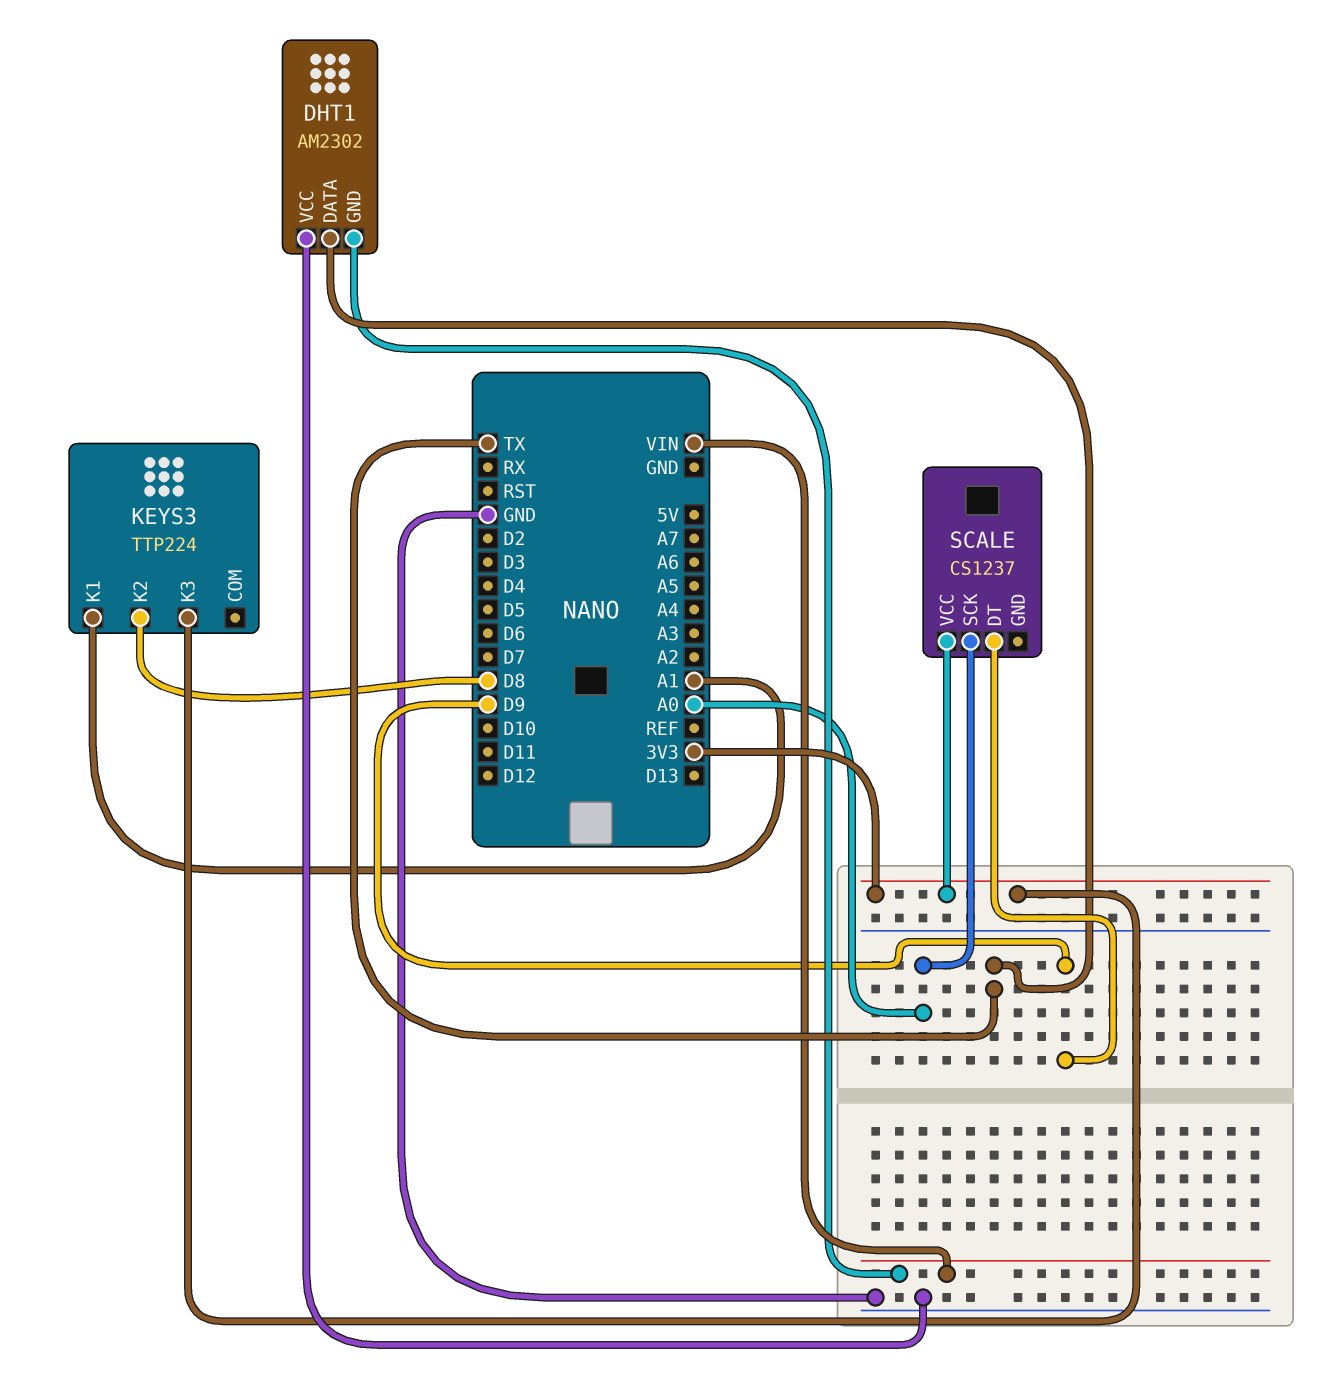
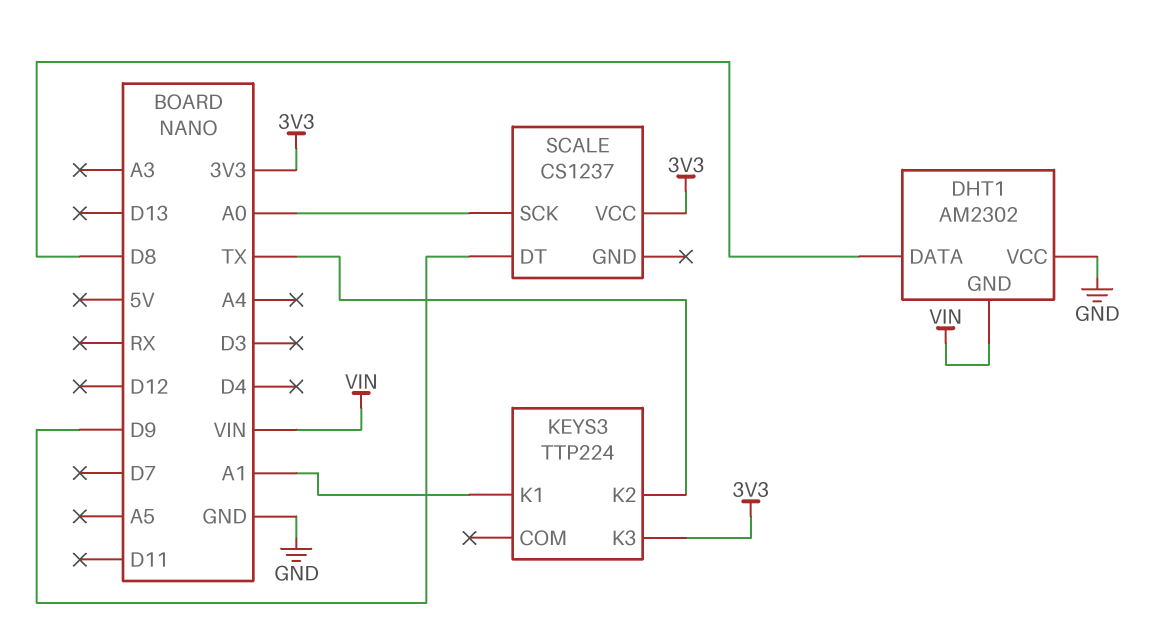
DHT1 pin DATA: TX -> D8
KEYS3 pin K2: D8 -> TX

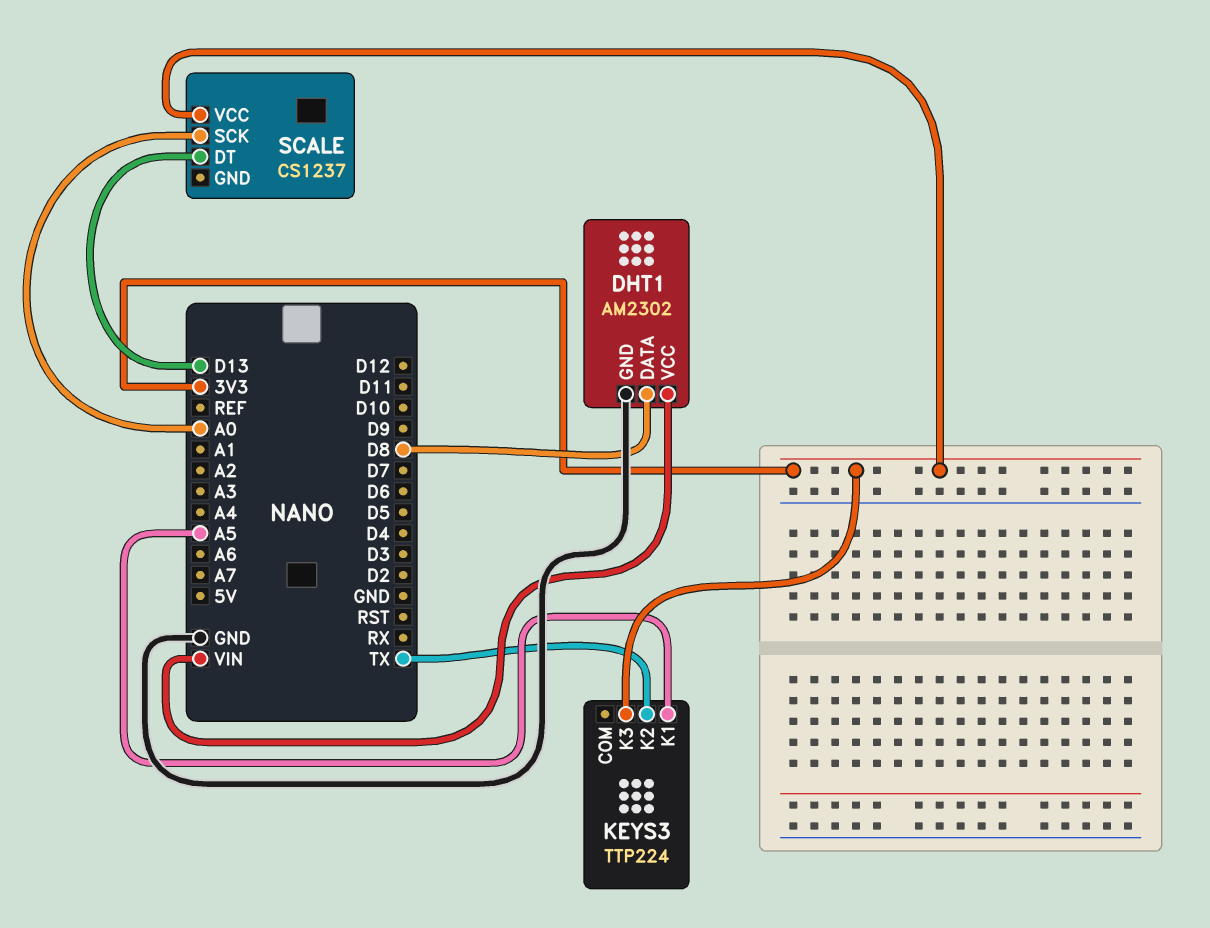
DHT1 pin GND: VIN -> GND
DHT1 pin VCC: GND -> VIN
KEYS3 pin K1: A1 -> A5
SCALE pin DT: D9 -> D13

